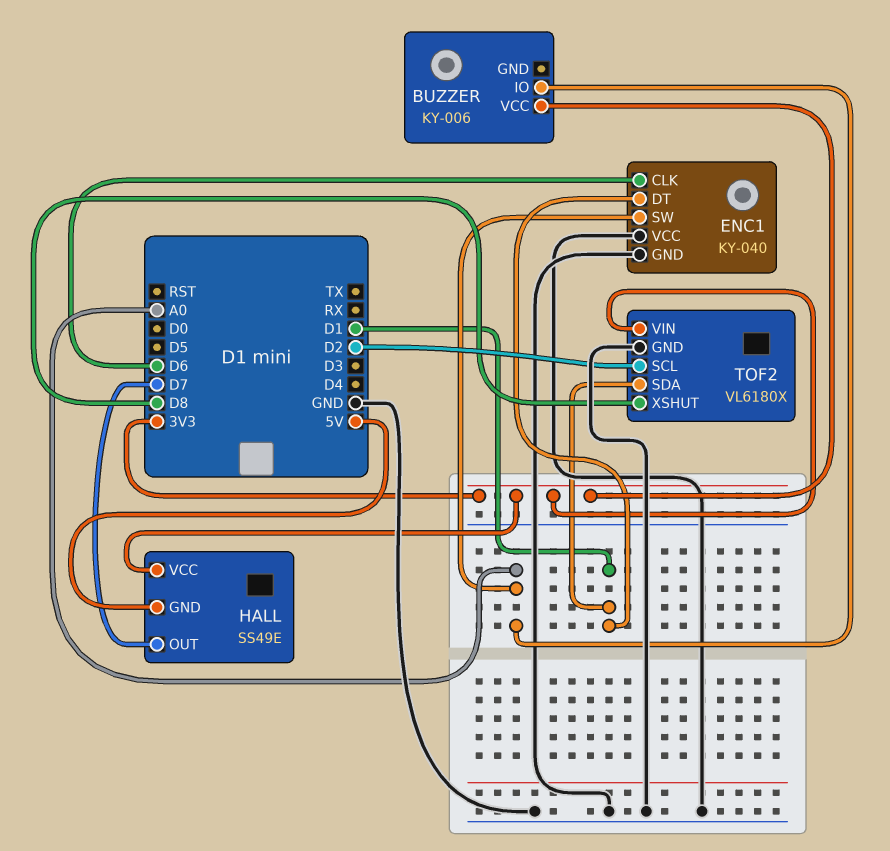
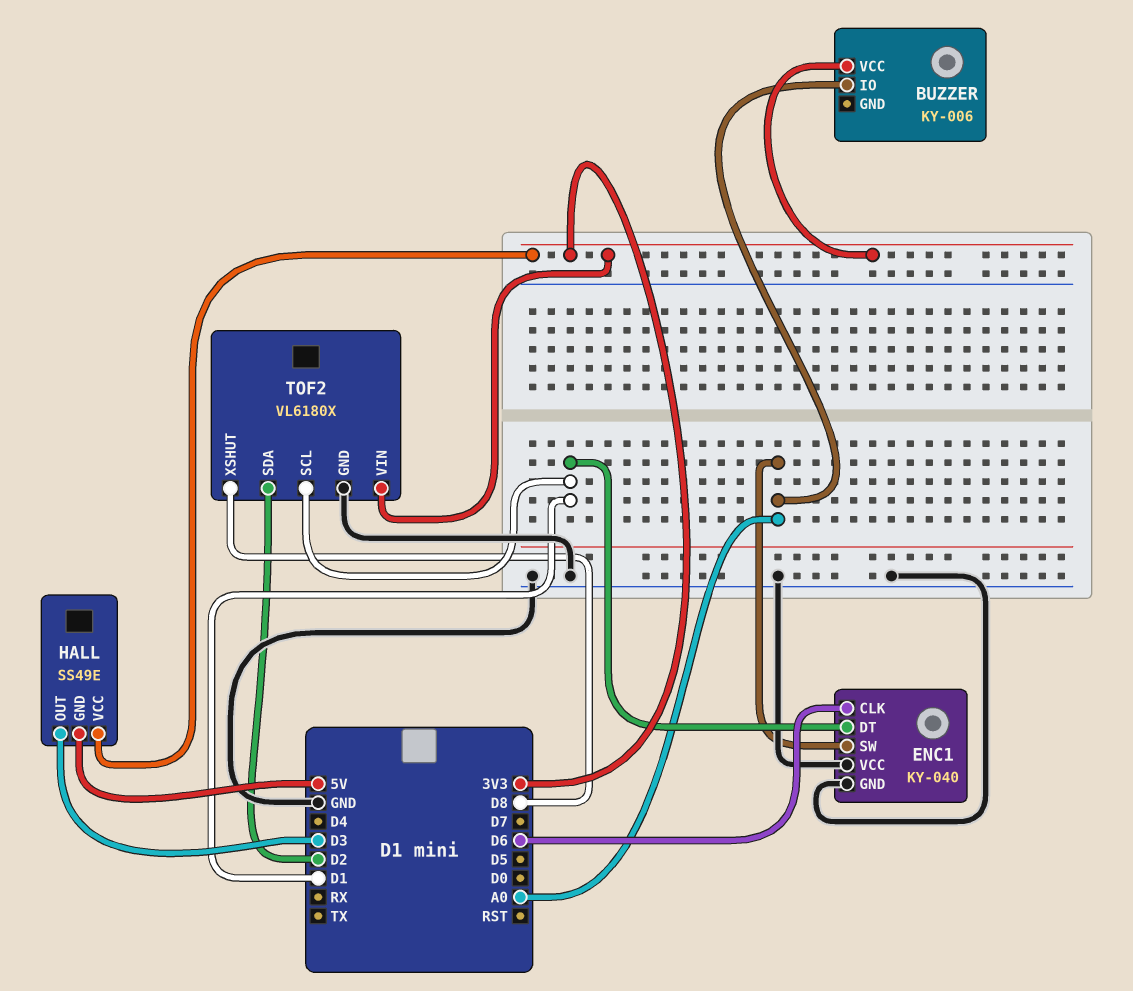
HALL pin OUT: D7 -> D3
TOF2 pin SCL: D2 -> D1
TOF2 pin SDA: D1 -> D2

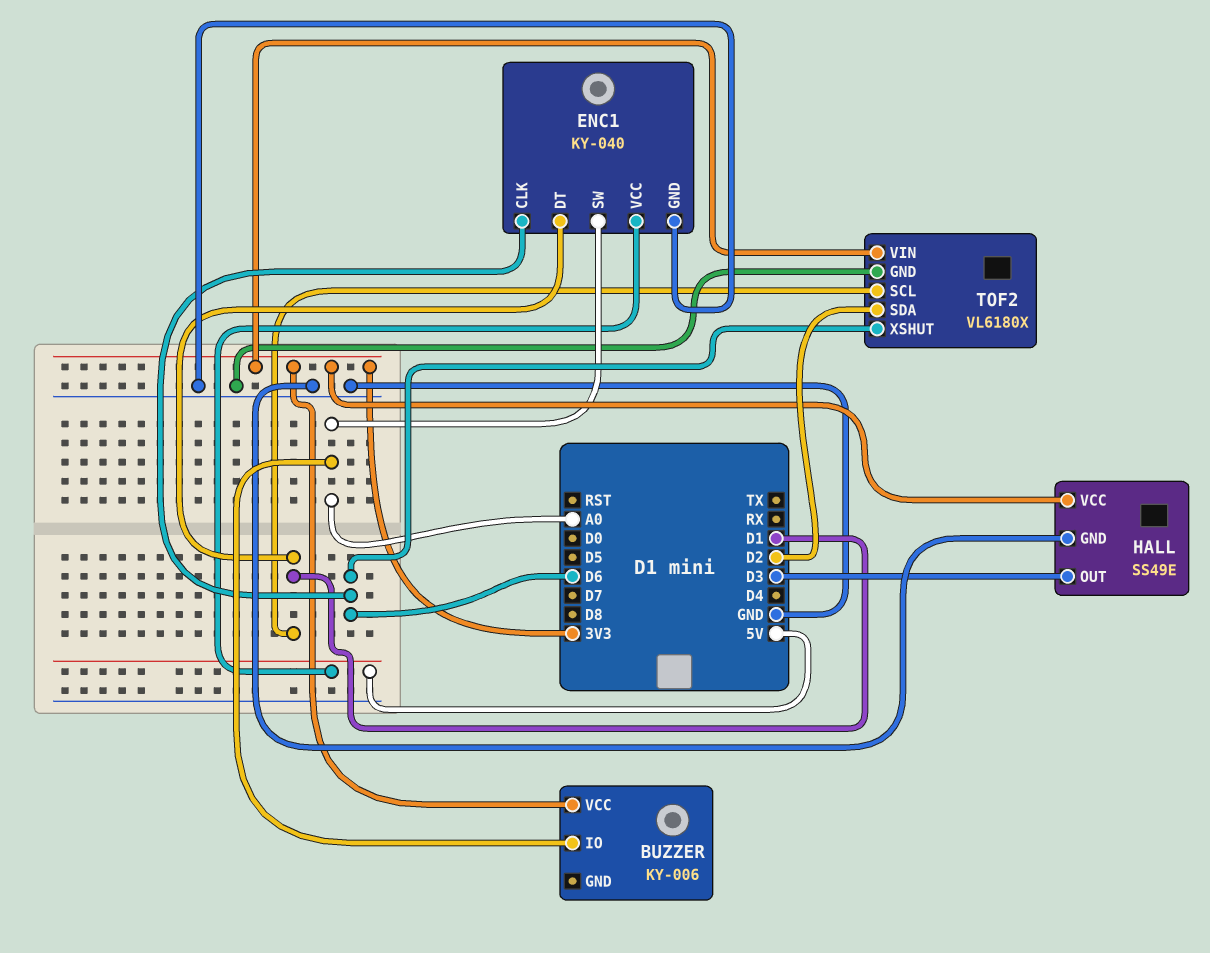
ENC1 pin VCC: GND -> 5V
HALL pin GND: 5V -> GND
TOF2 pin XSHUT: D8 -> D6

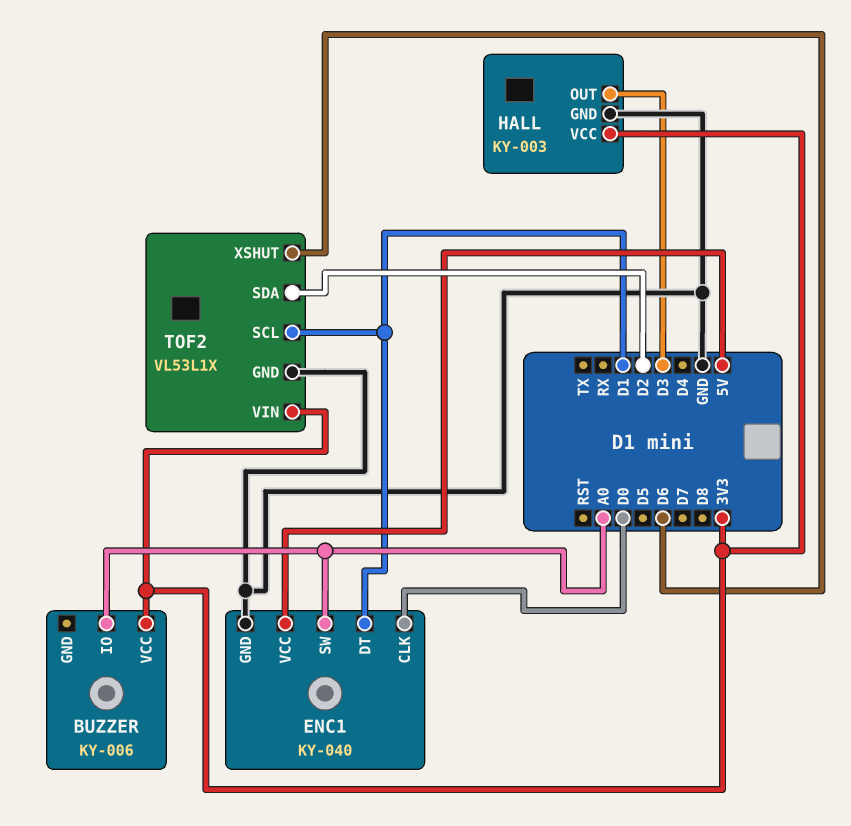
ENC1 pin CLK: D6 -> D0
HALL: SS49E -> KY-003
TOF2: VL6180X -> VL53L1X

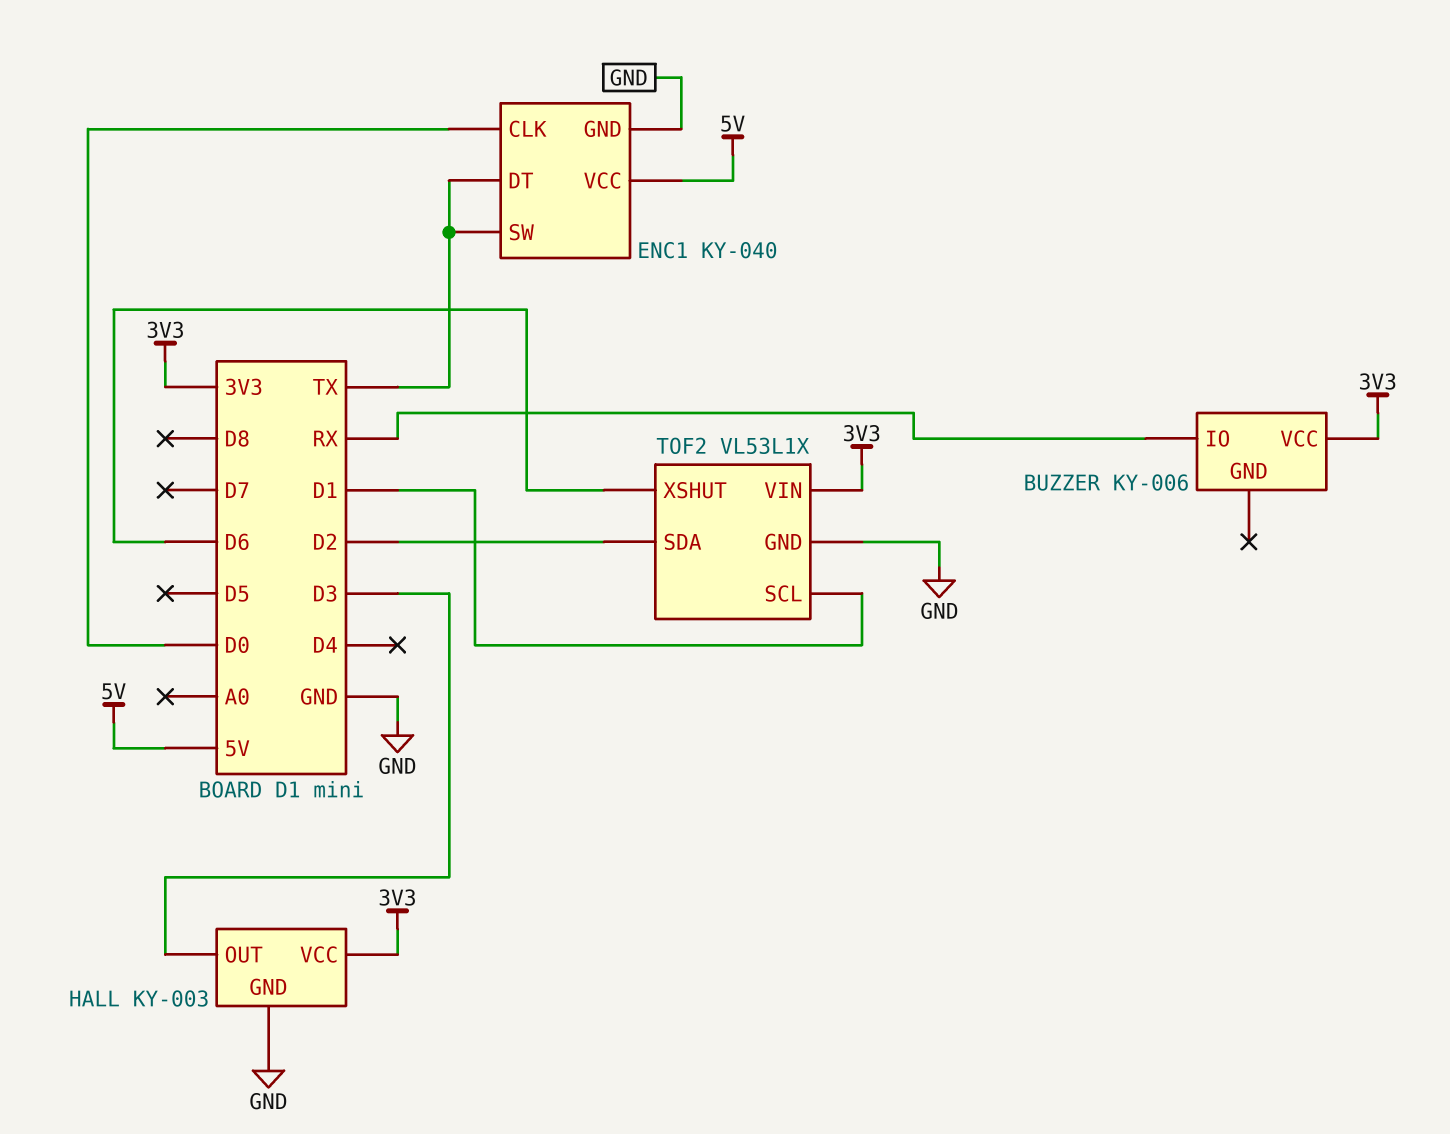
BUZZER pin IO: A0 -> RX
ENC1 pin DT: D1 -> TX
ENC1 pin SW: A0 -> TX

